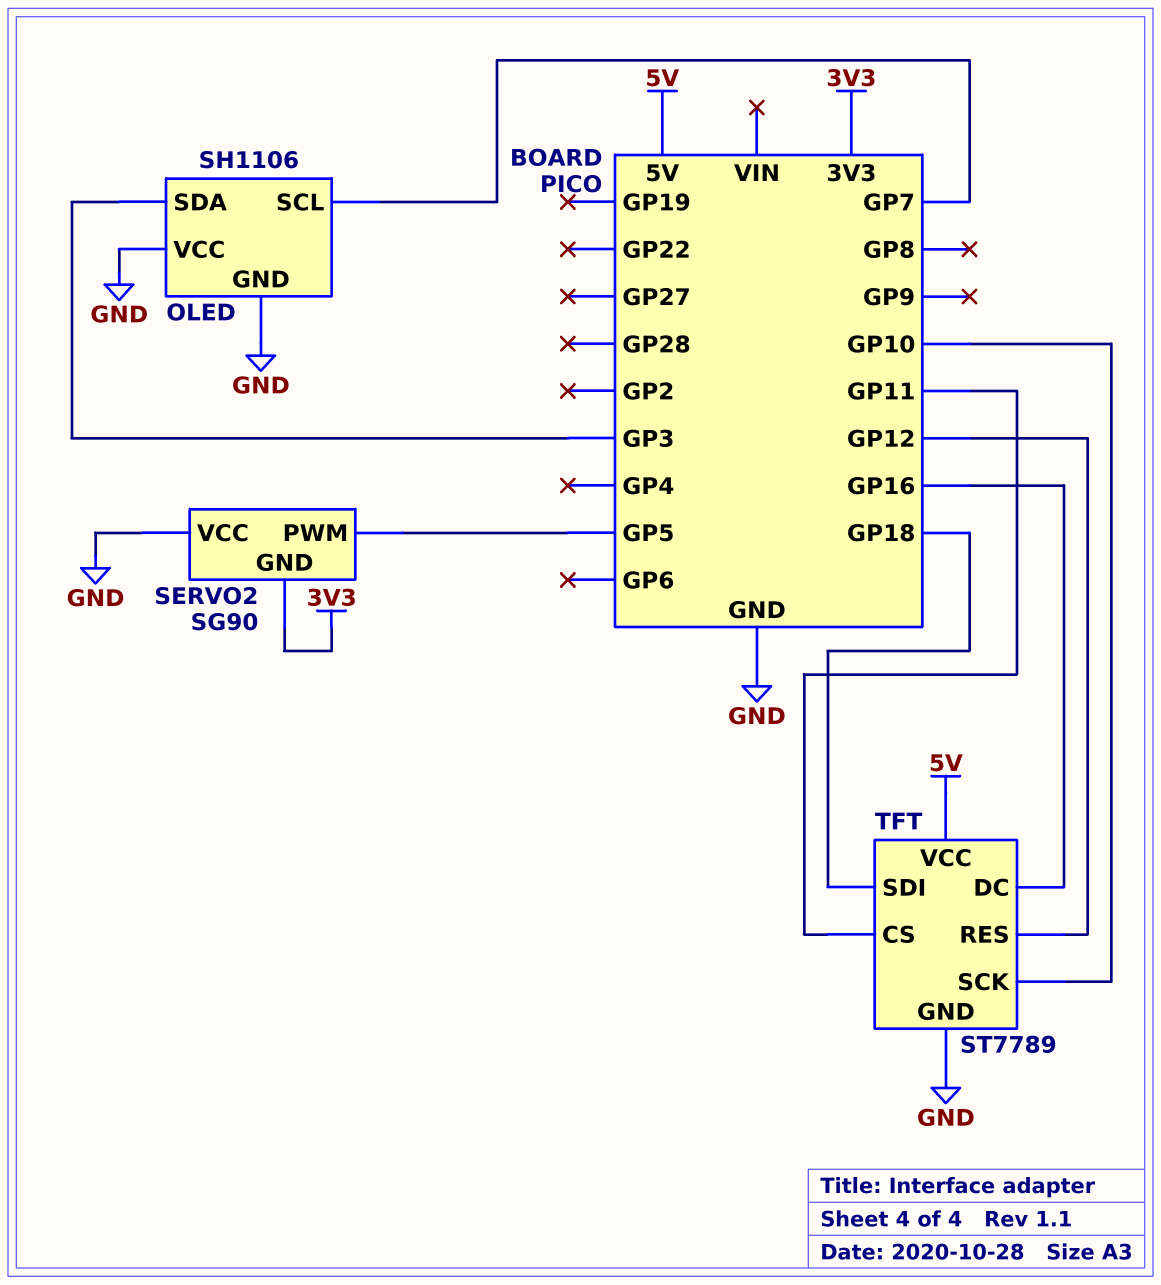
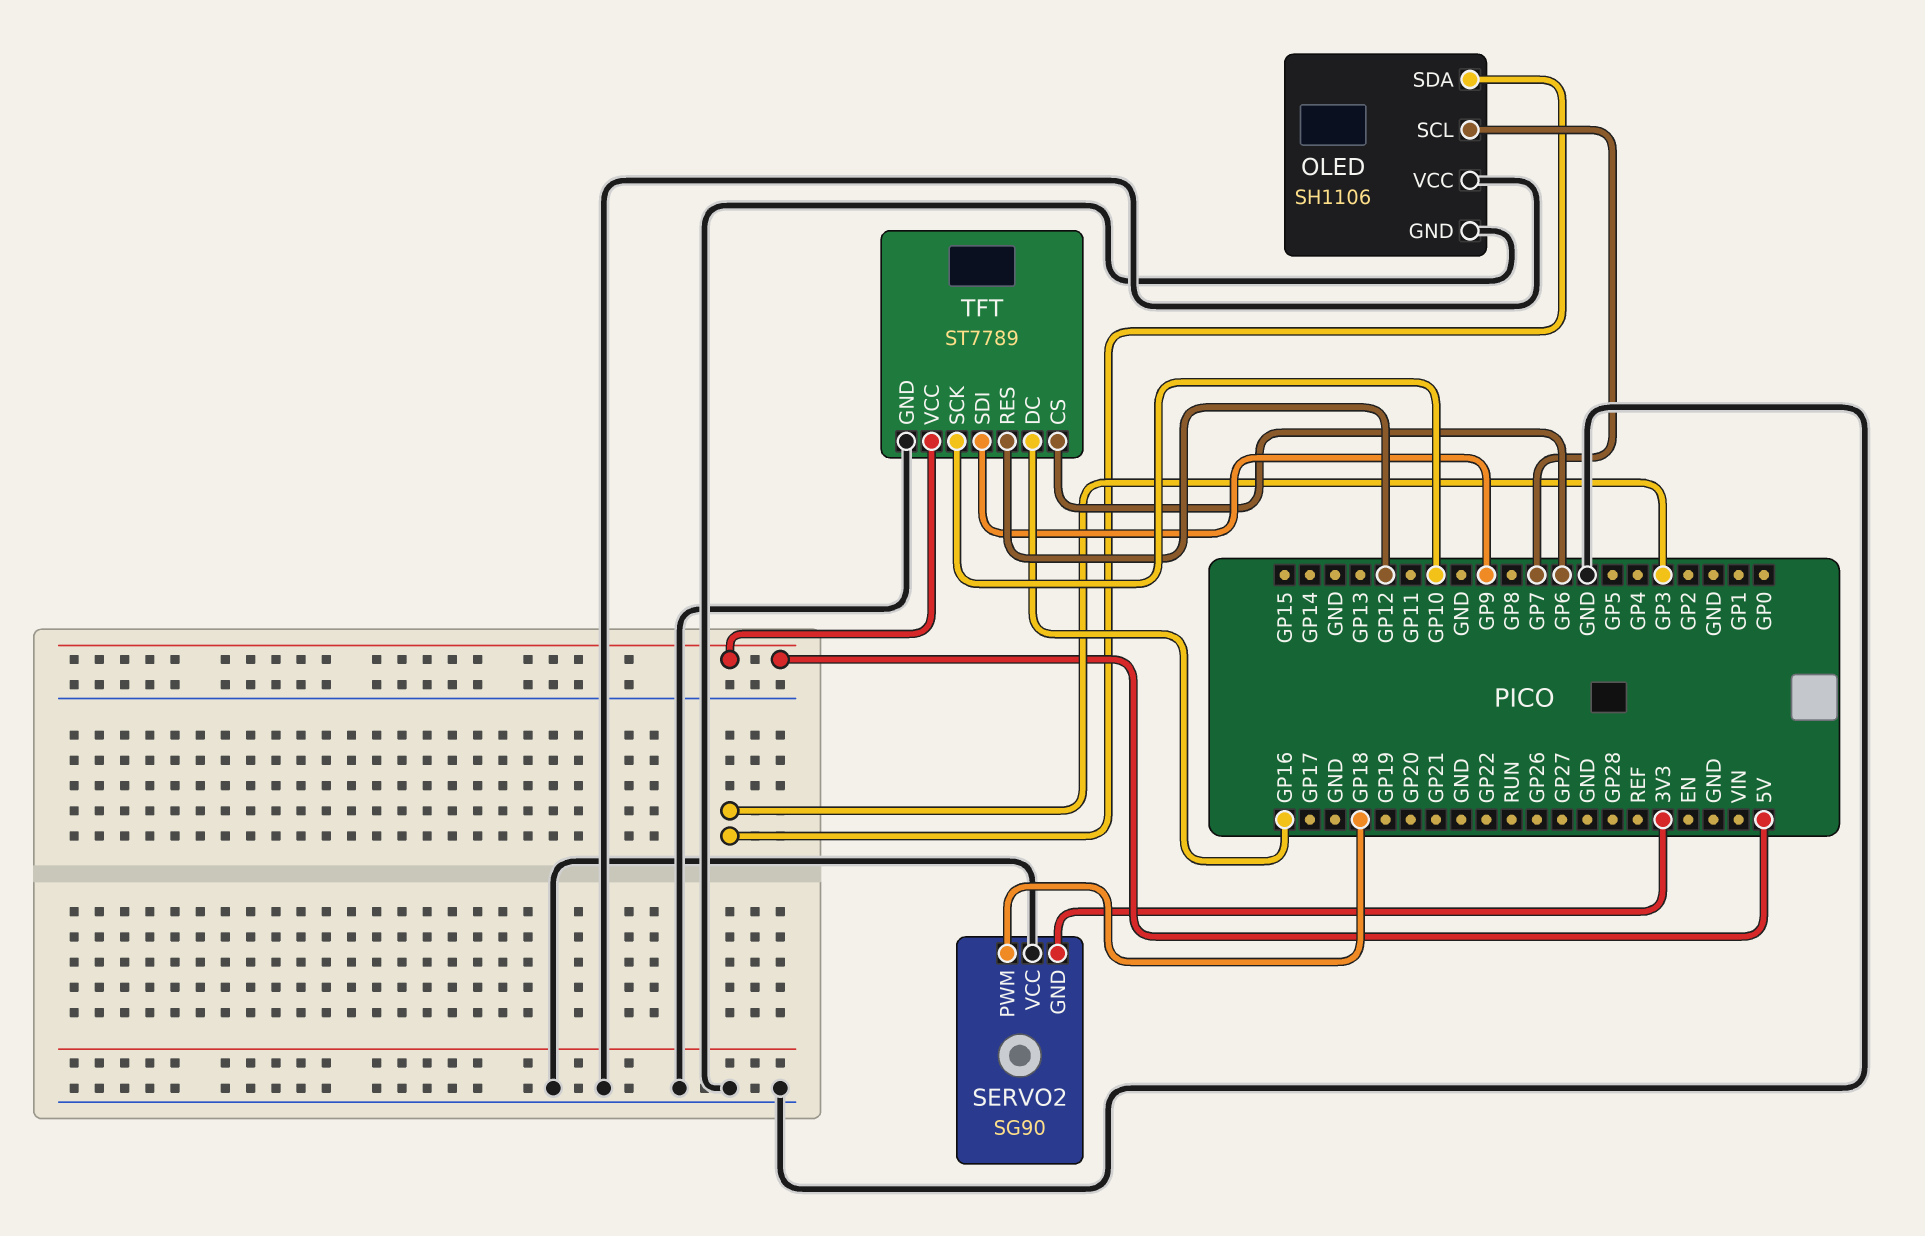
SERVO2 pin PWM: GP5 -> GP18
TFT pin CS: GP11 -> GP6
TFT pin SDI: GP18 -> GP9

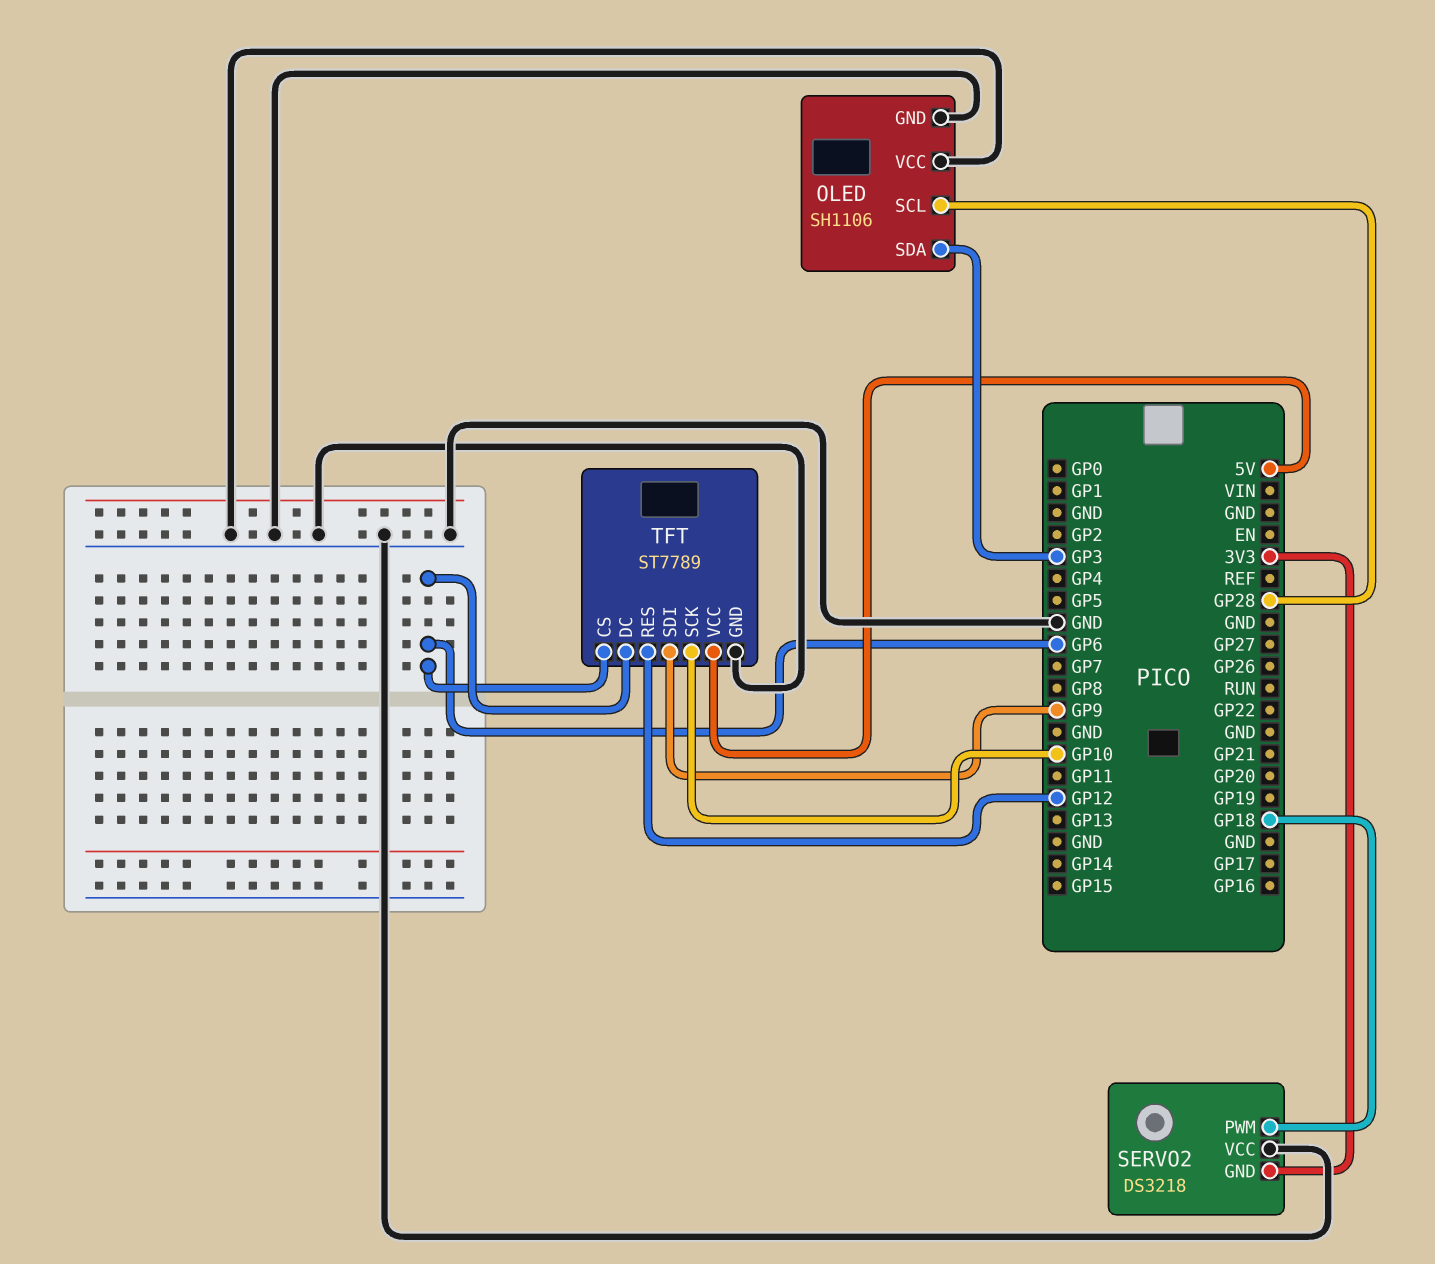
OLED pin SCL: GP7 -> GP28
SERVO2: SG90 -> DS3218
TFT pin DC: GP16 -> GP6

